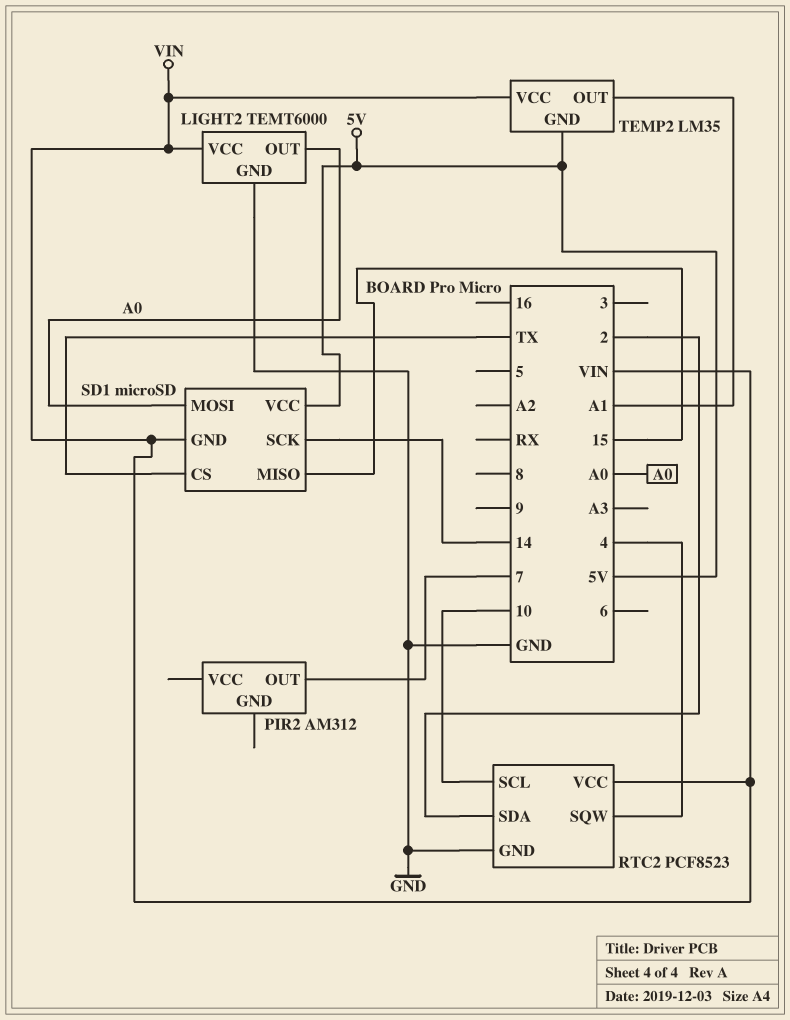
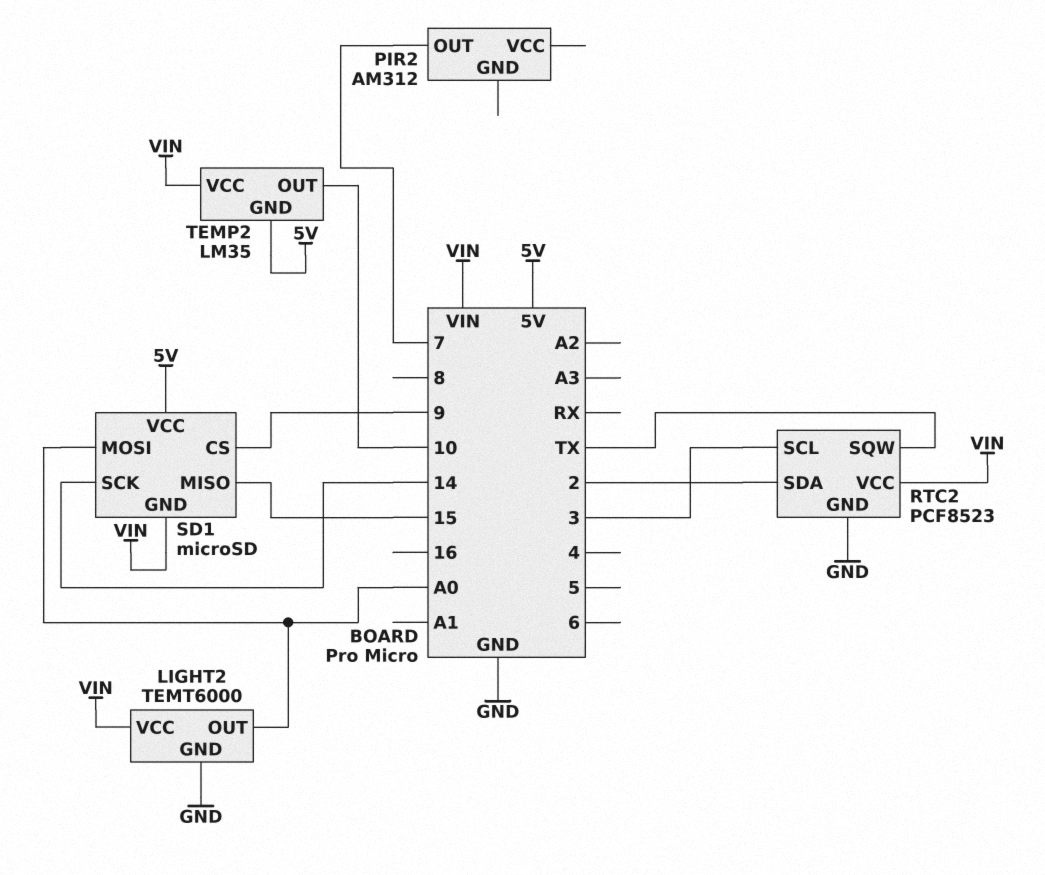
RTC2 pin SCL: 10 -> 3
RTC2 pin SQW: 4 -> TX
SD1 pin CS: TX -> 9
TEMP2 pin OUT: A1 -> 10

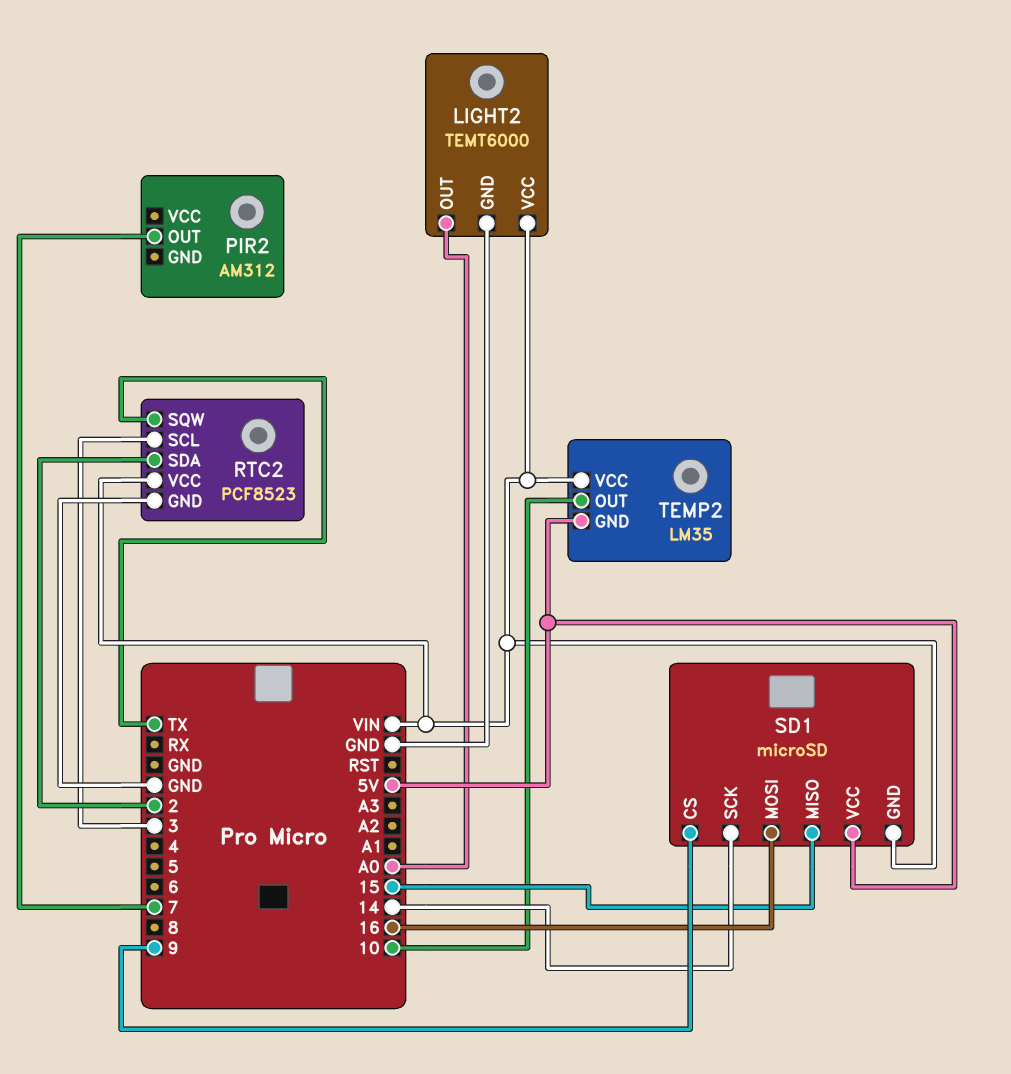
SD1 pin MOSI: A0 -> 16

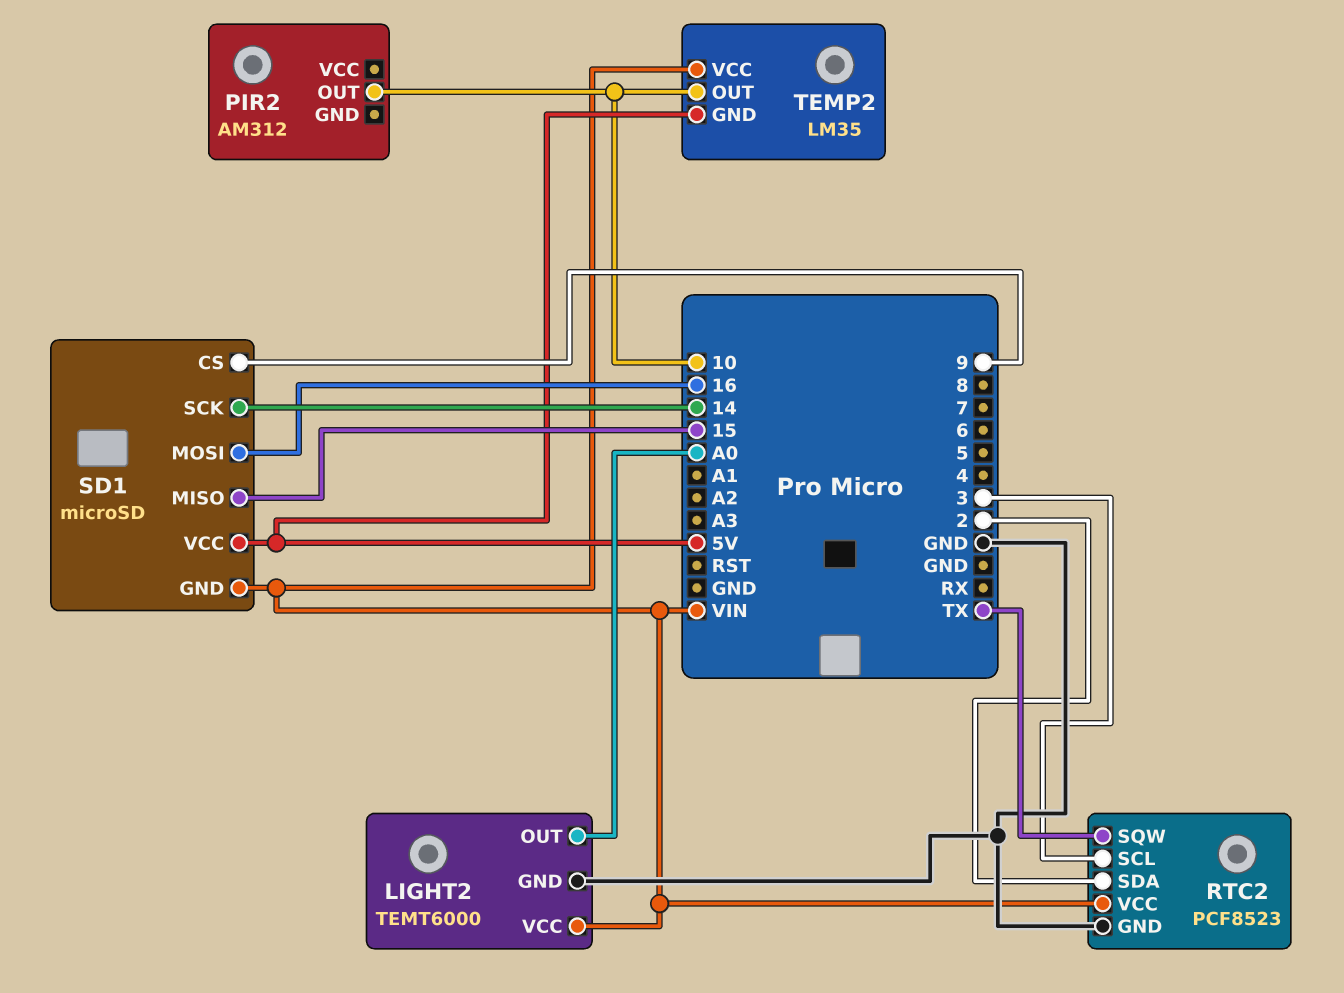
PIR2 pin OUT: 7 -> 10

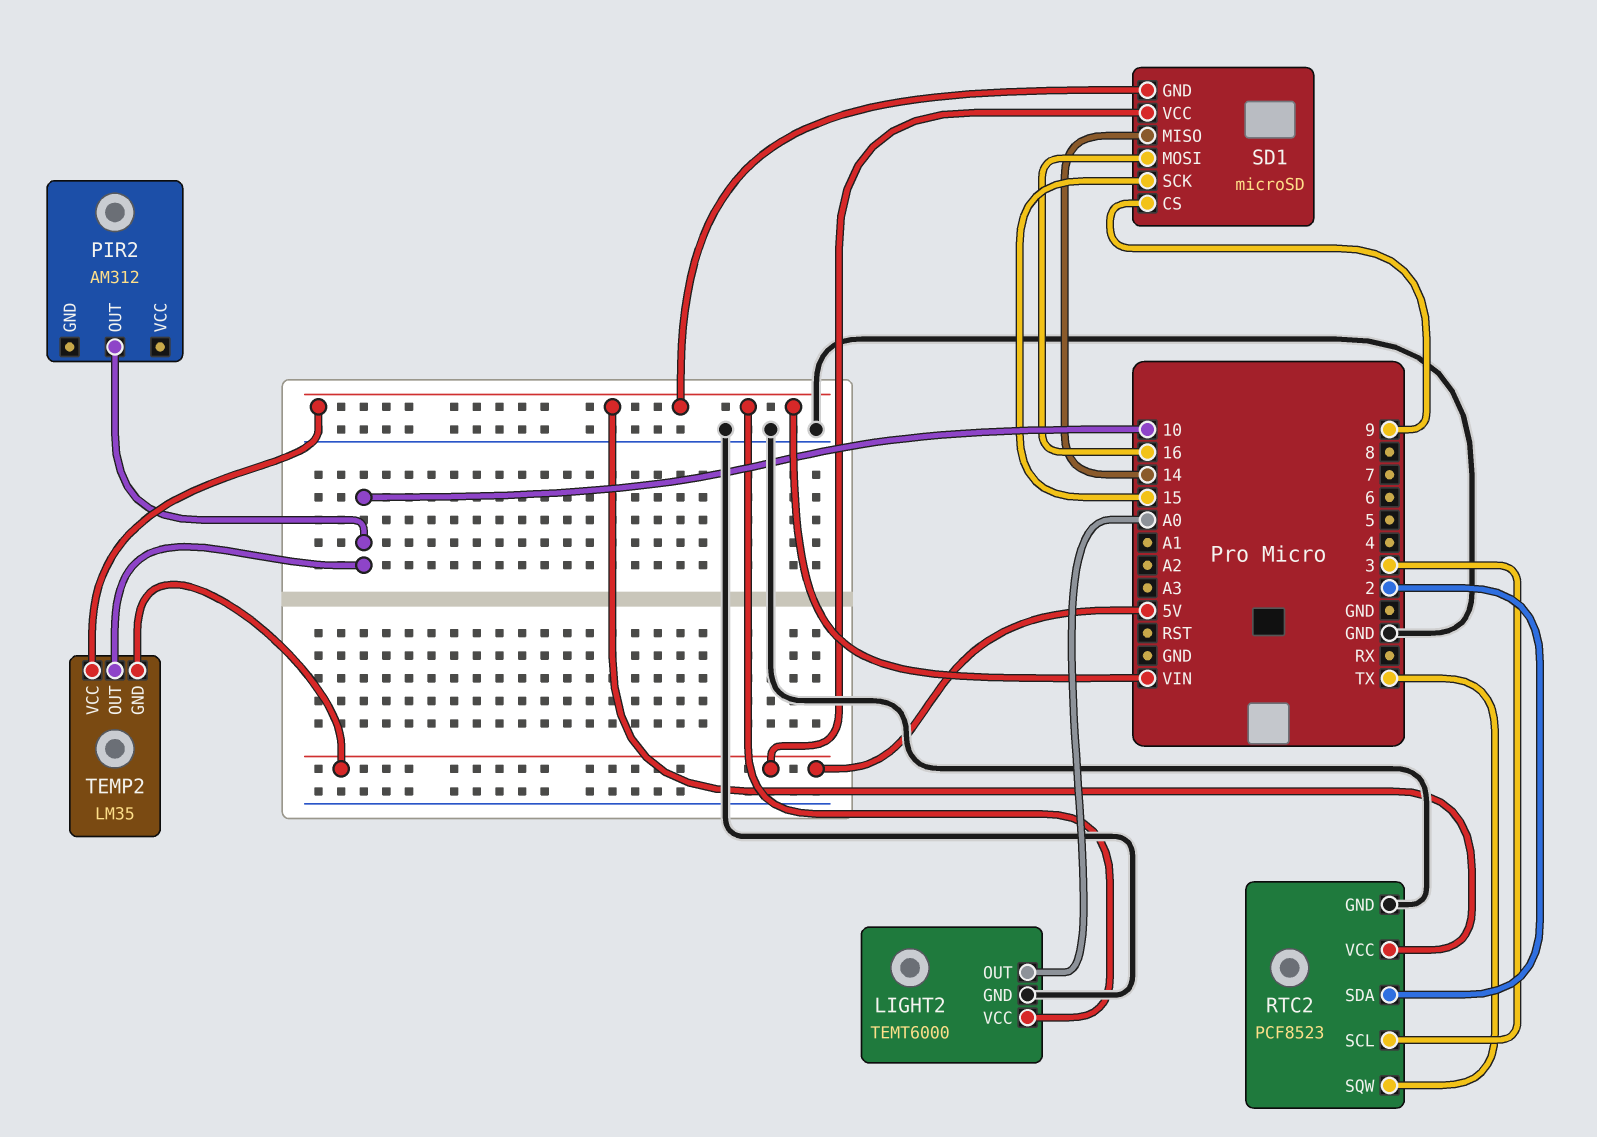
SD1 pin MISO: 15 -> 14
SD1 pin SCK: 14 -> 15

